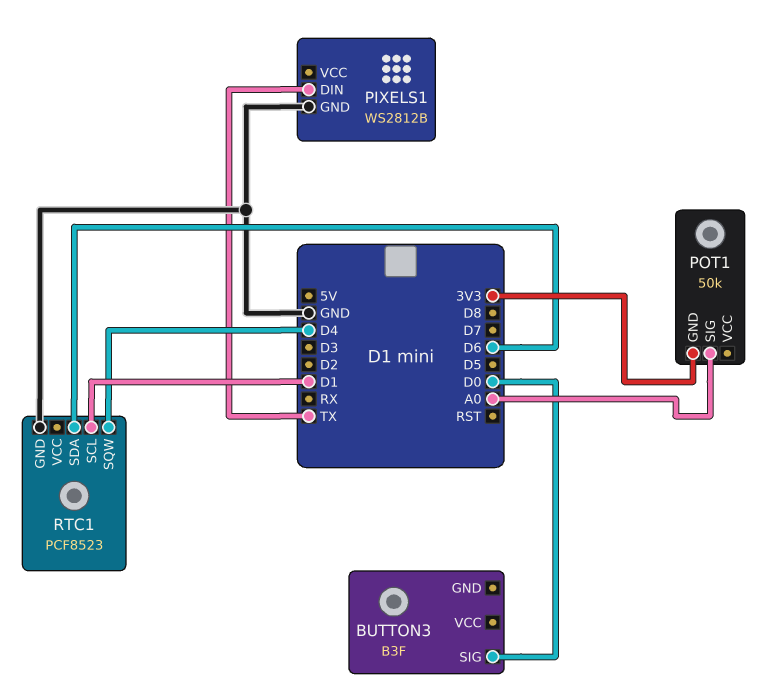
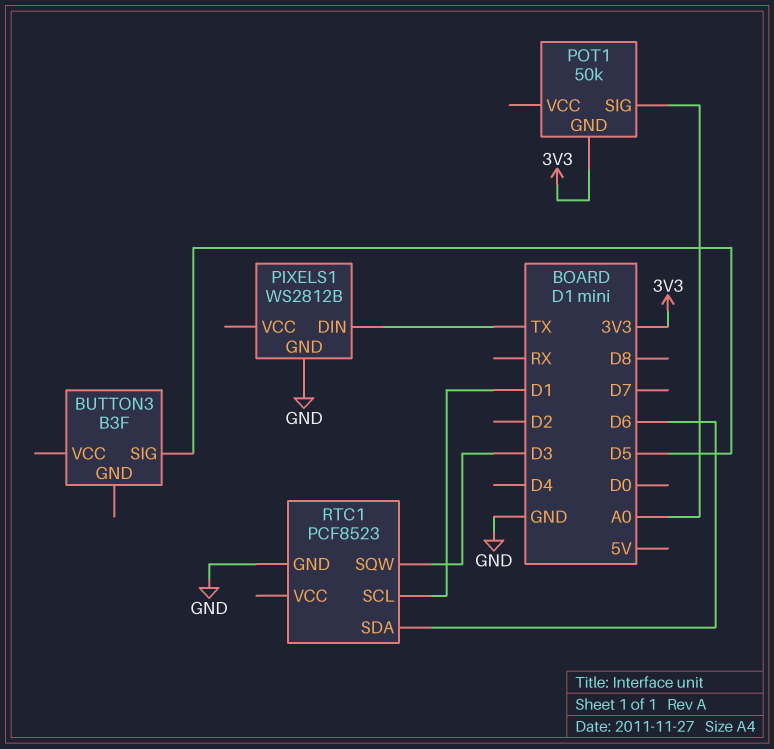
BUTTON3 pin SIG: D0 -> D5
RTC1 pin SQW: D4 -> D3

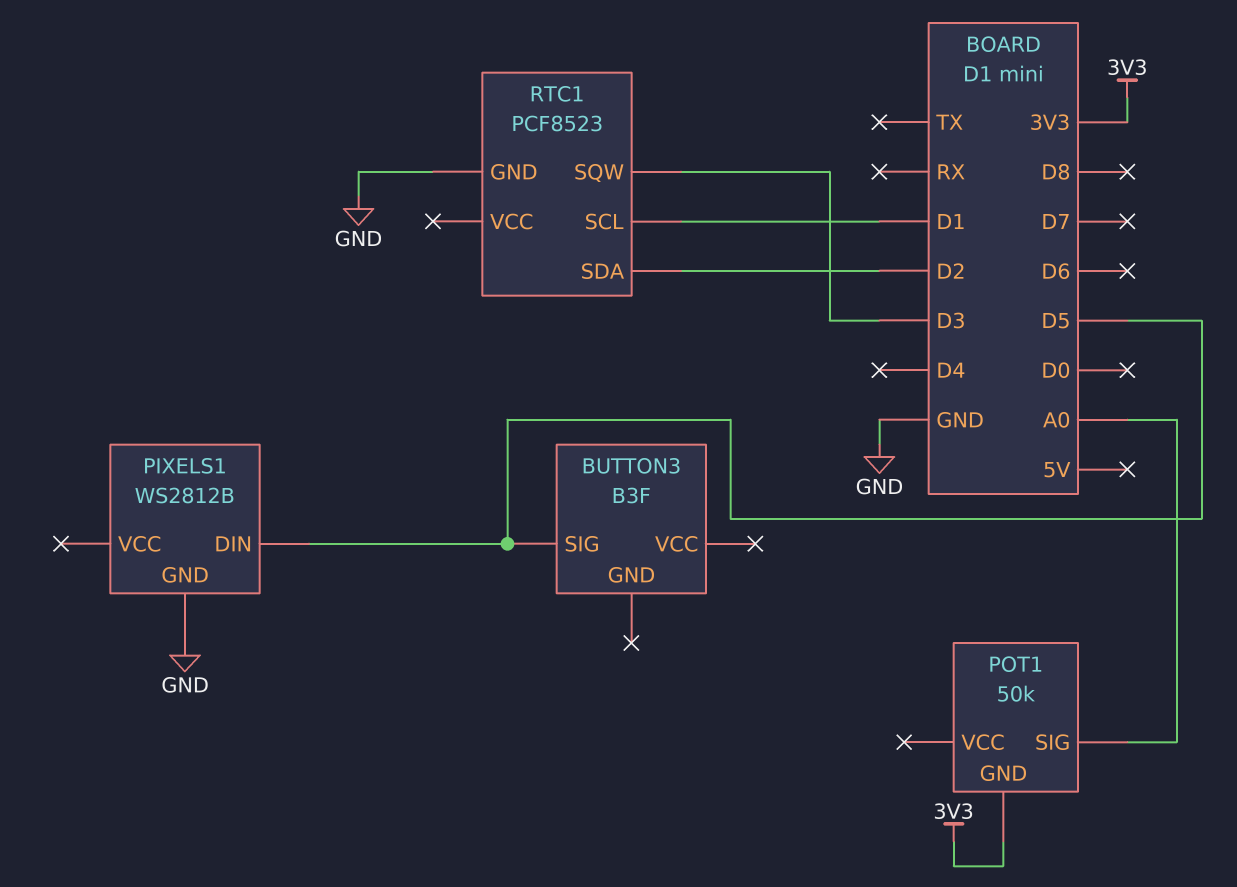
PIXELS1 pin DIN: TX -> D5
RTC1 pin SDA: D6 -> D2

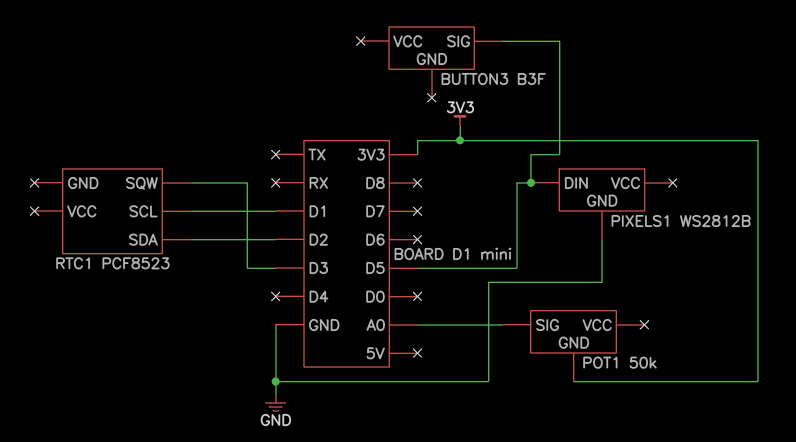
RTC1 pin GND: GND -> none

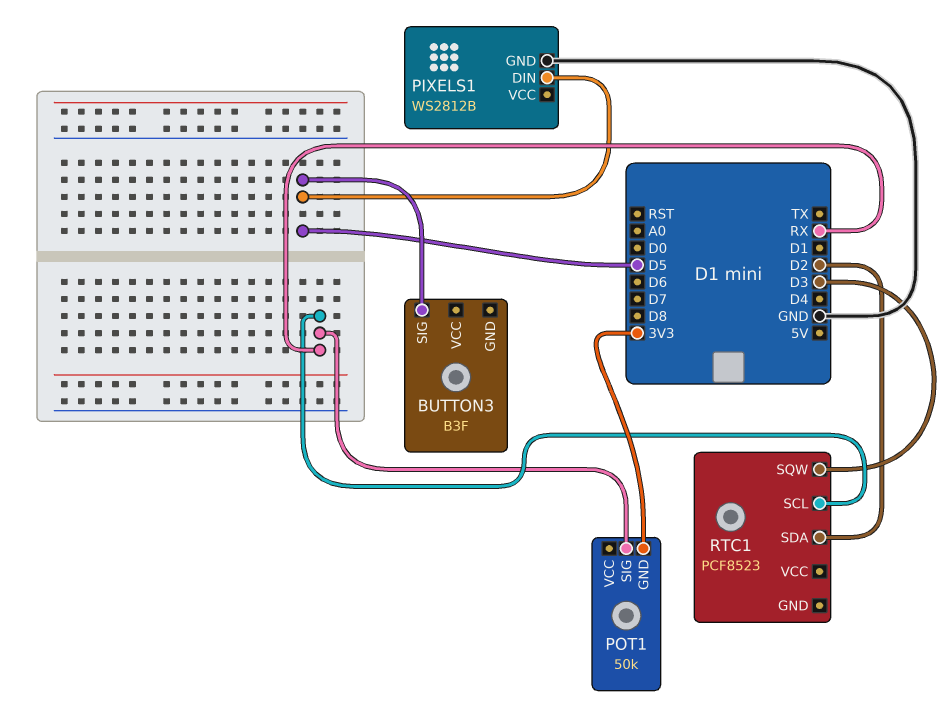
POT1 pin SIG: A0 -> RX
RTC1 pin SCL: D1 -> RX

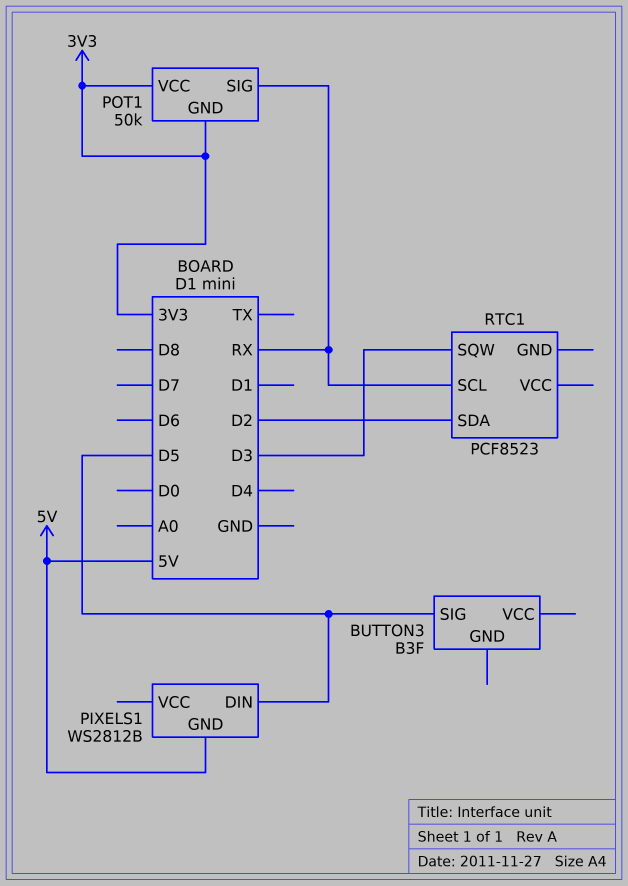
PIXELS1 pin GND: GND -> 5V
POT1 pin VCC: none -> 3V3

